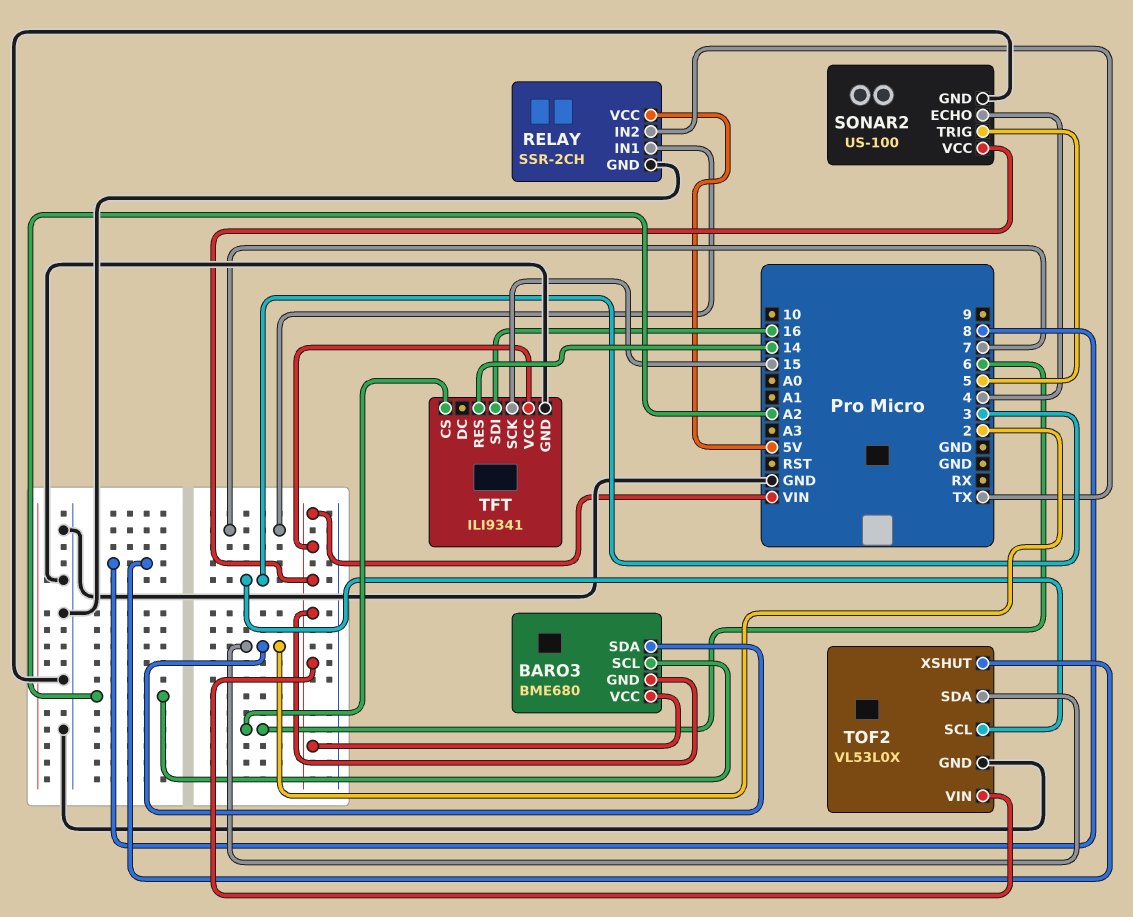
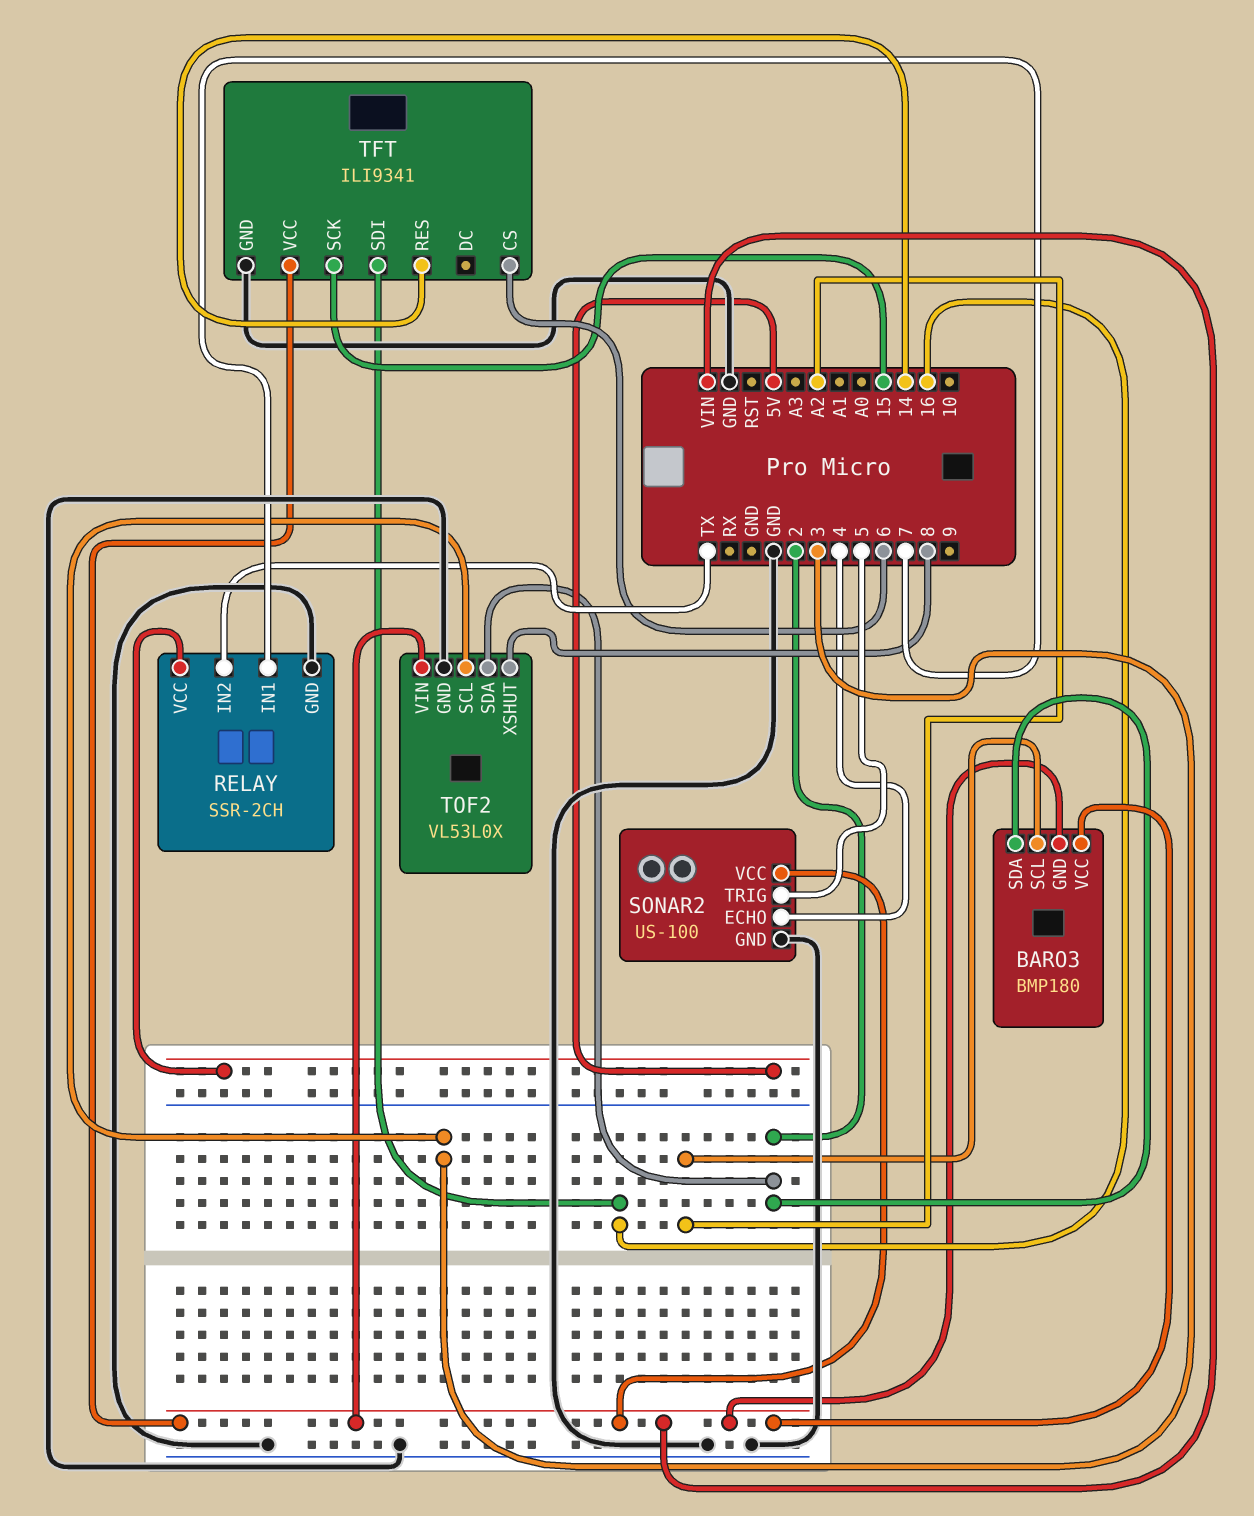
BARO3: BME680 -> BMP180

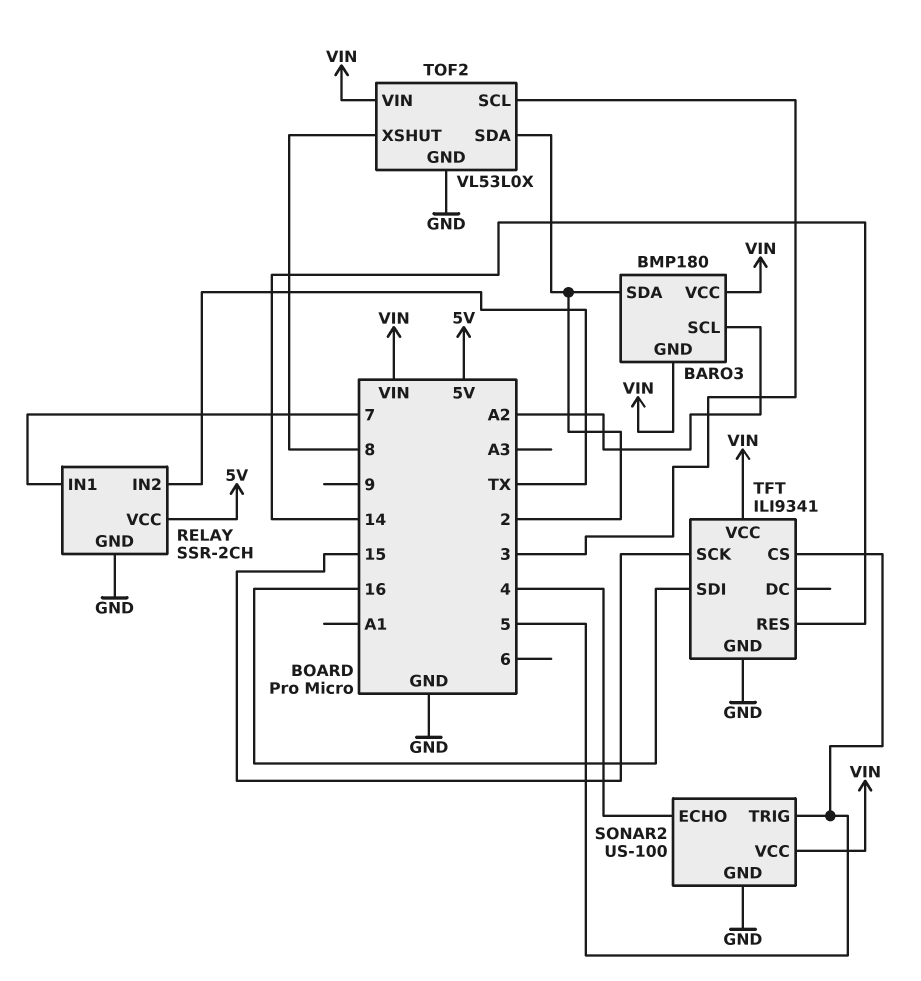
TFT pin CS: 6 -> 5

